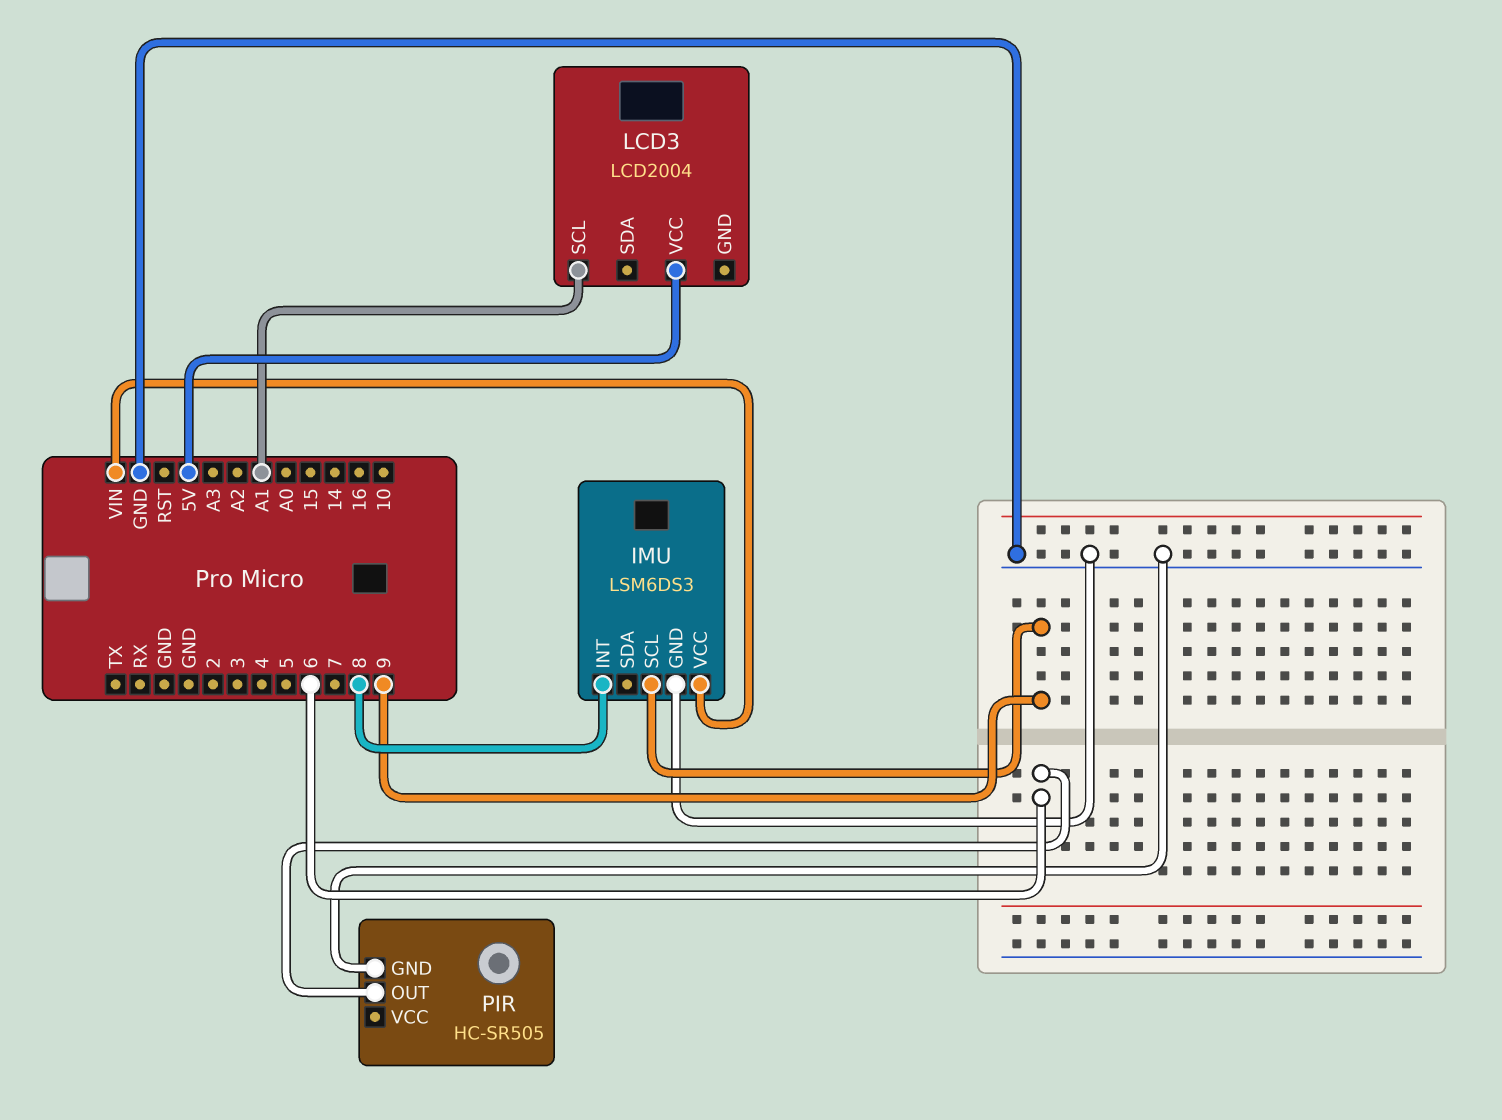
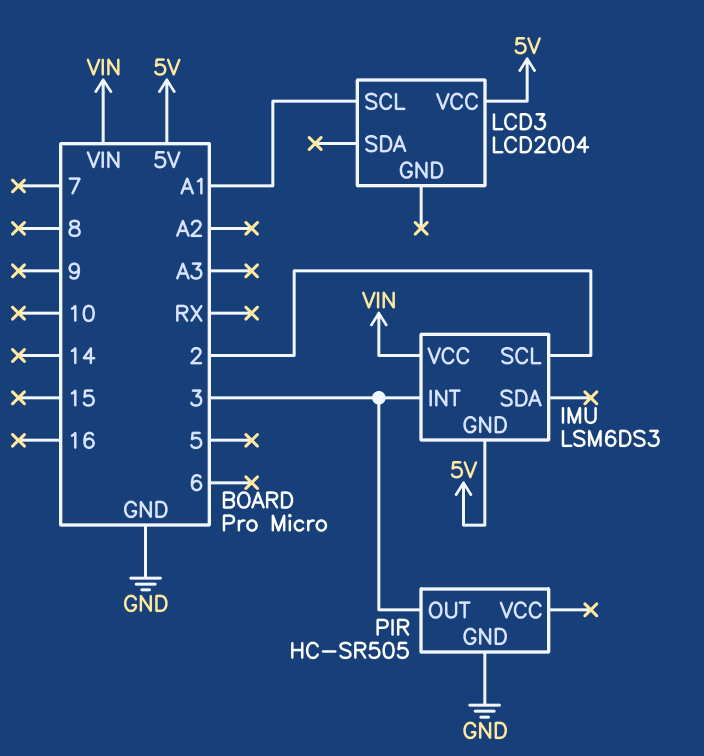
IMU pin GND: GND -> 5V
IMU pin INT: 8 -> 3
IMU pin SCL: 9 -> 2
PIR pin OUT: 6 -> 3

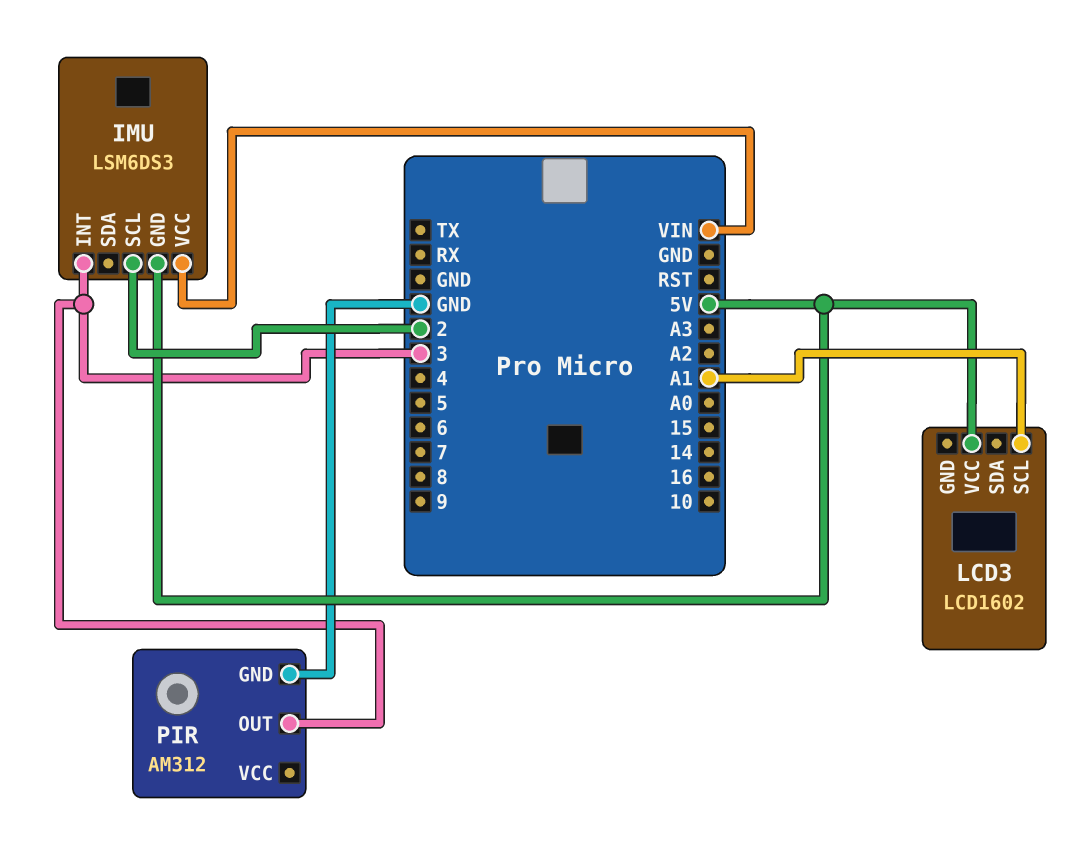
LCD3: LCD2004 -> LCD1602
PIR: HC-SR505 -> AM312

